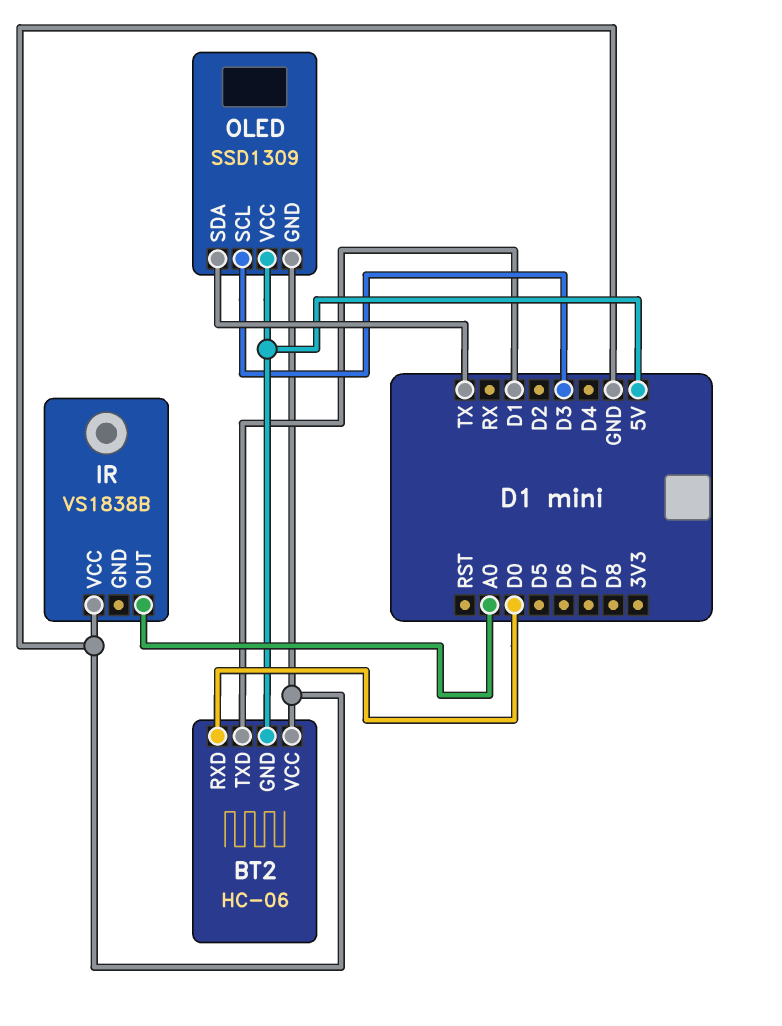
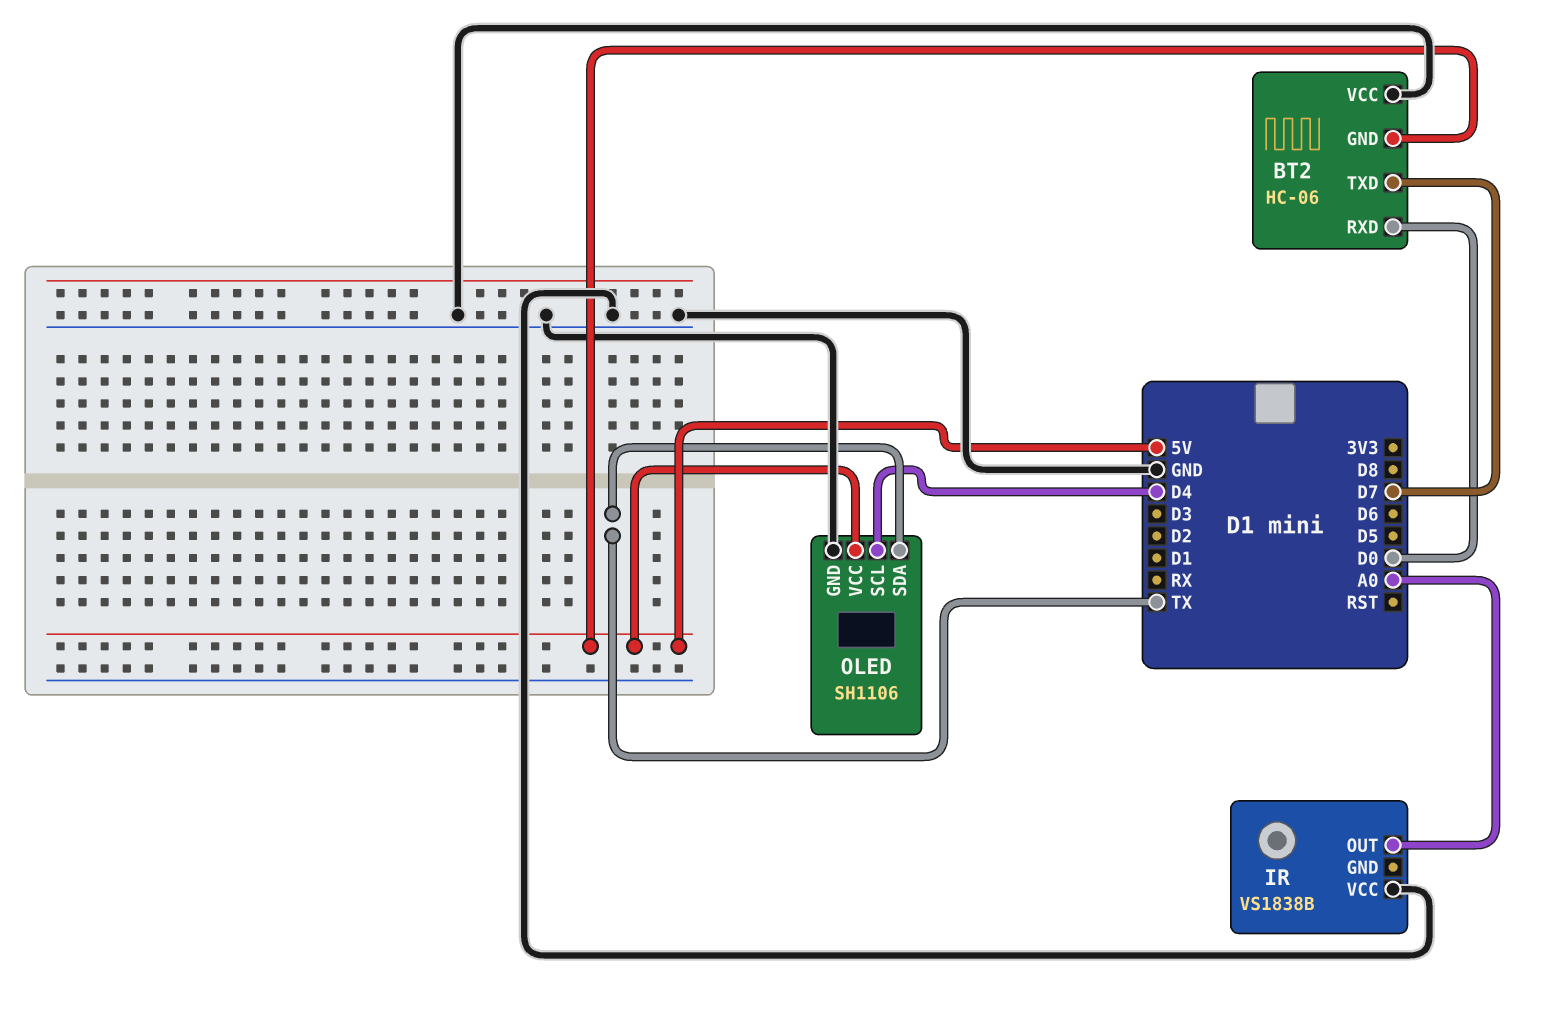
BT2 pin TXD: D1 -> D7
OLED: SSD1309 -> SH1106
OLED pin SCL: D3 -> D4

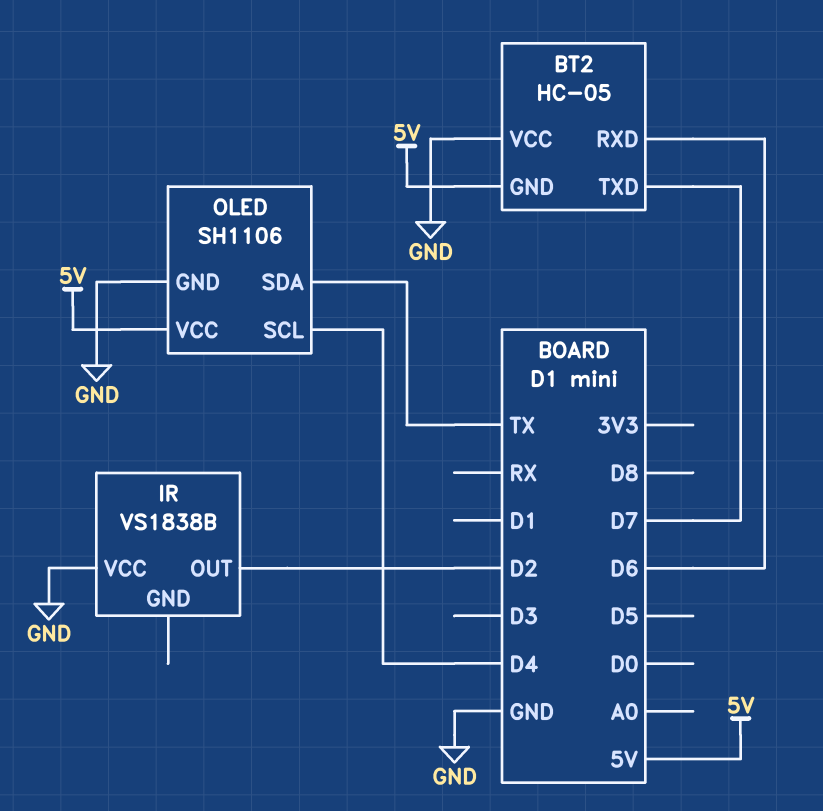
BT2: HC-06 -> HC-05
BT2 pin RXD: D0 -> D6
IR pin OUT: A0 -> D2

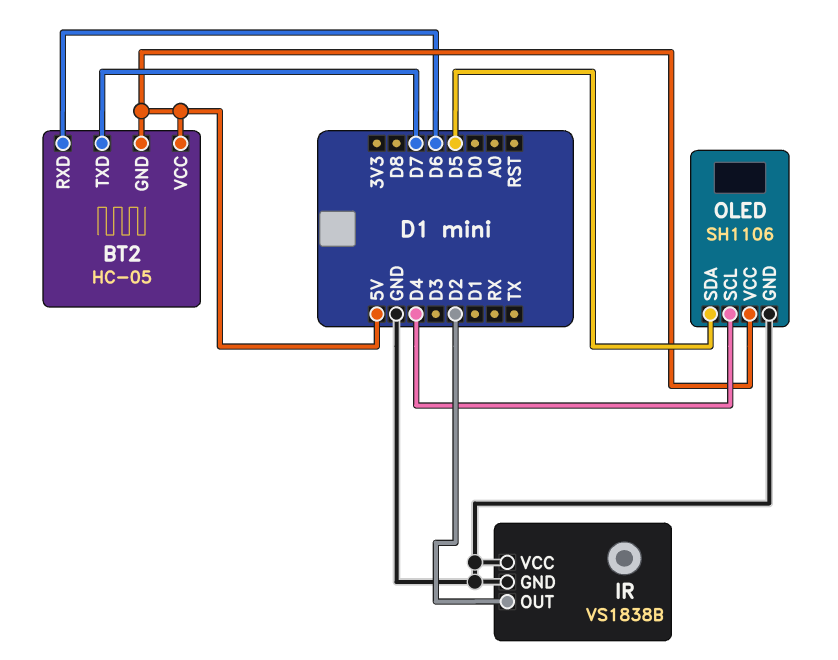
BT2 pin VCC: GND -> 5V
IR pin GND: none -> GND
OLED pin SDA: TX -> D5

